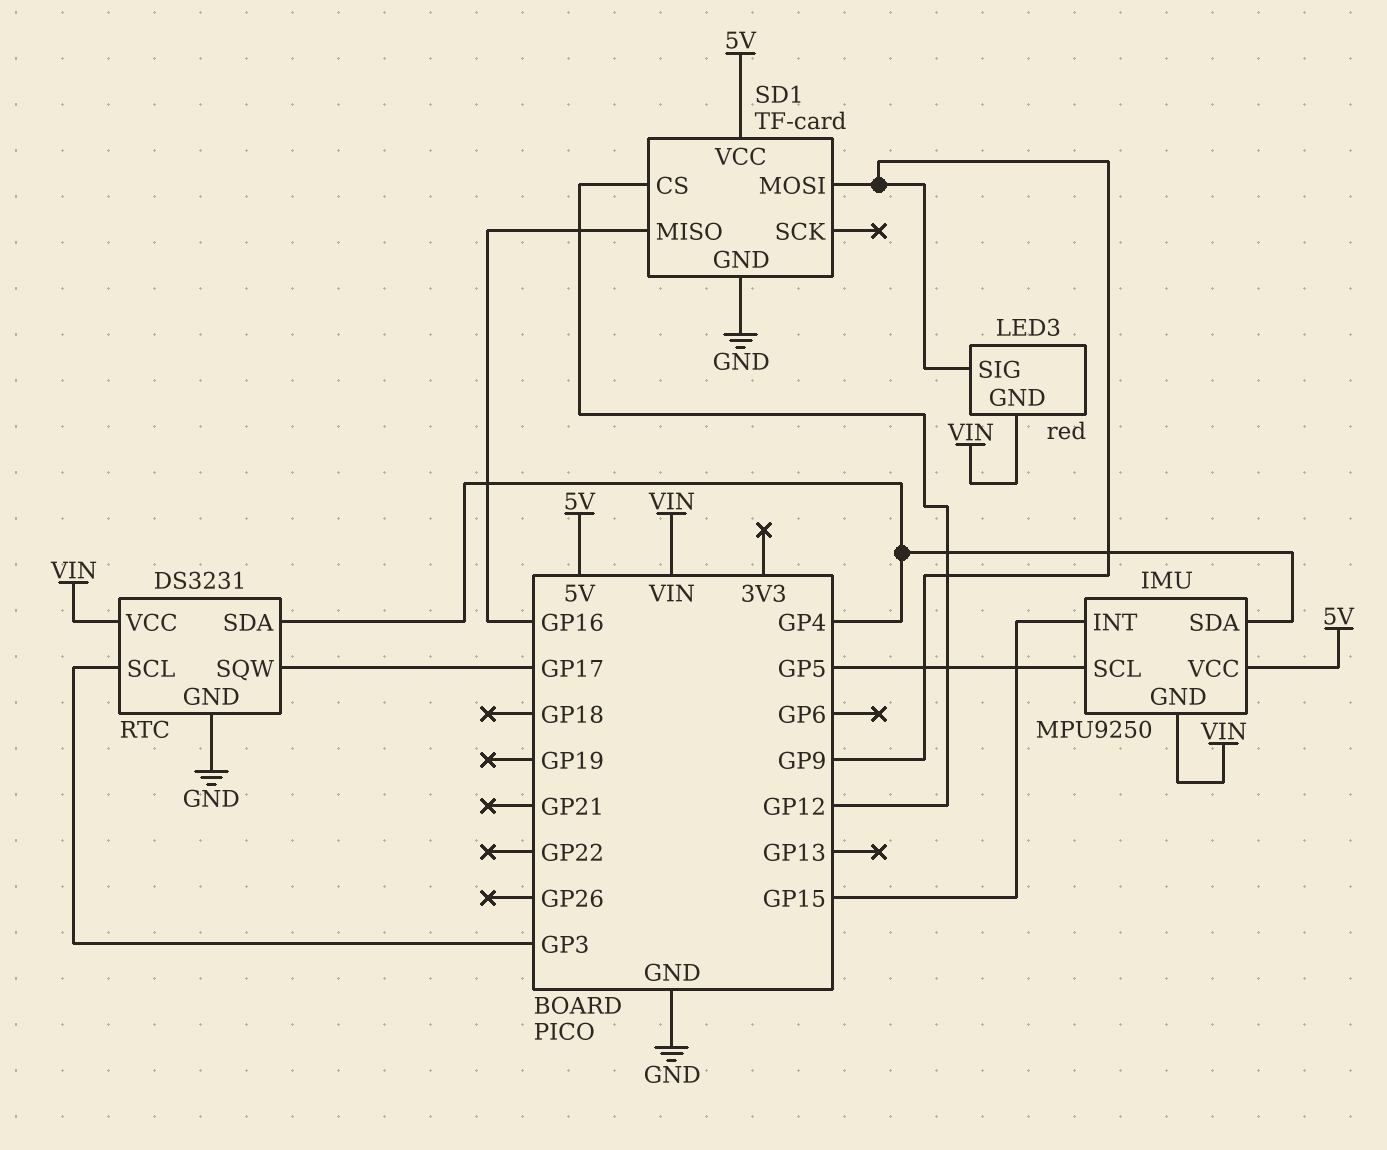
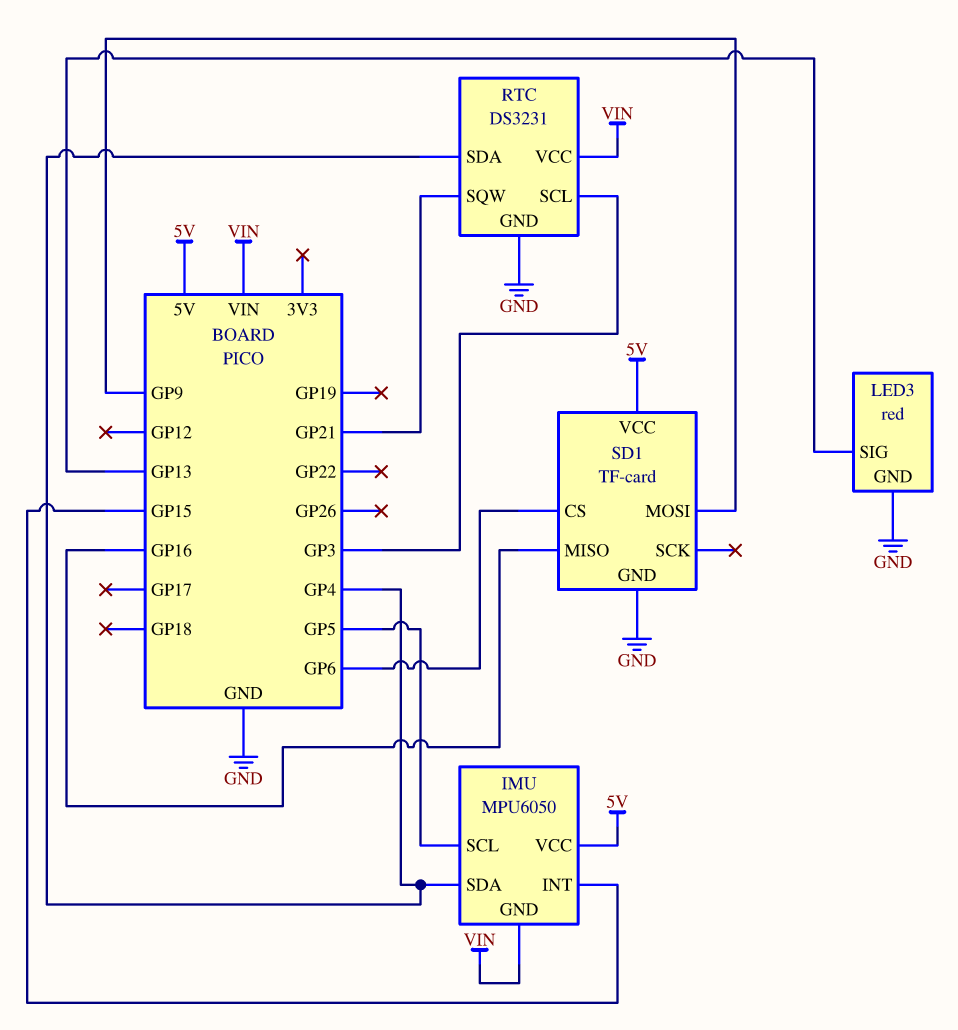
IMU: MPU9250 -> MPU6050
LED3 pin GND: VIN -> GND
LED3 pin SIG: GP9 -> GP13
RTC pin SQW: GP17 -> GP21
SD1 pin CS: GP12 -> GP6

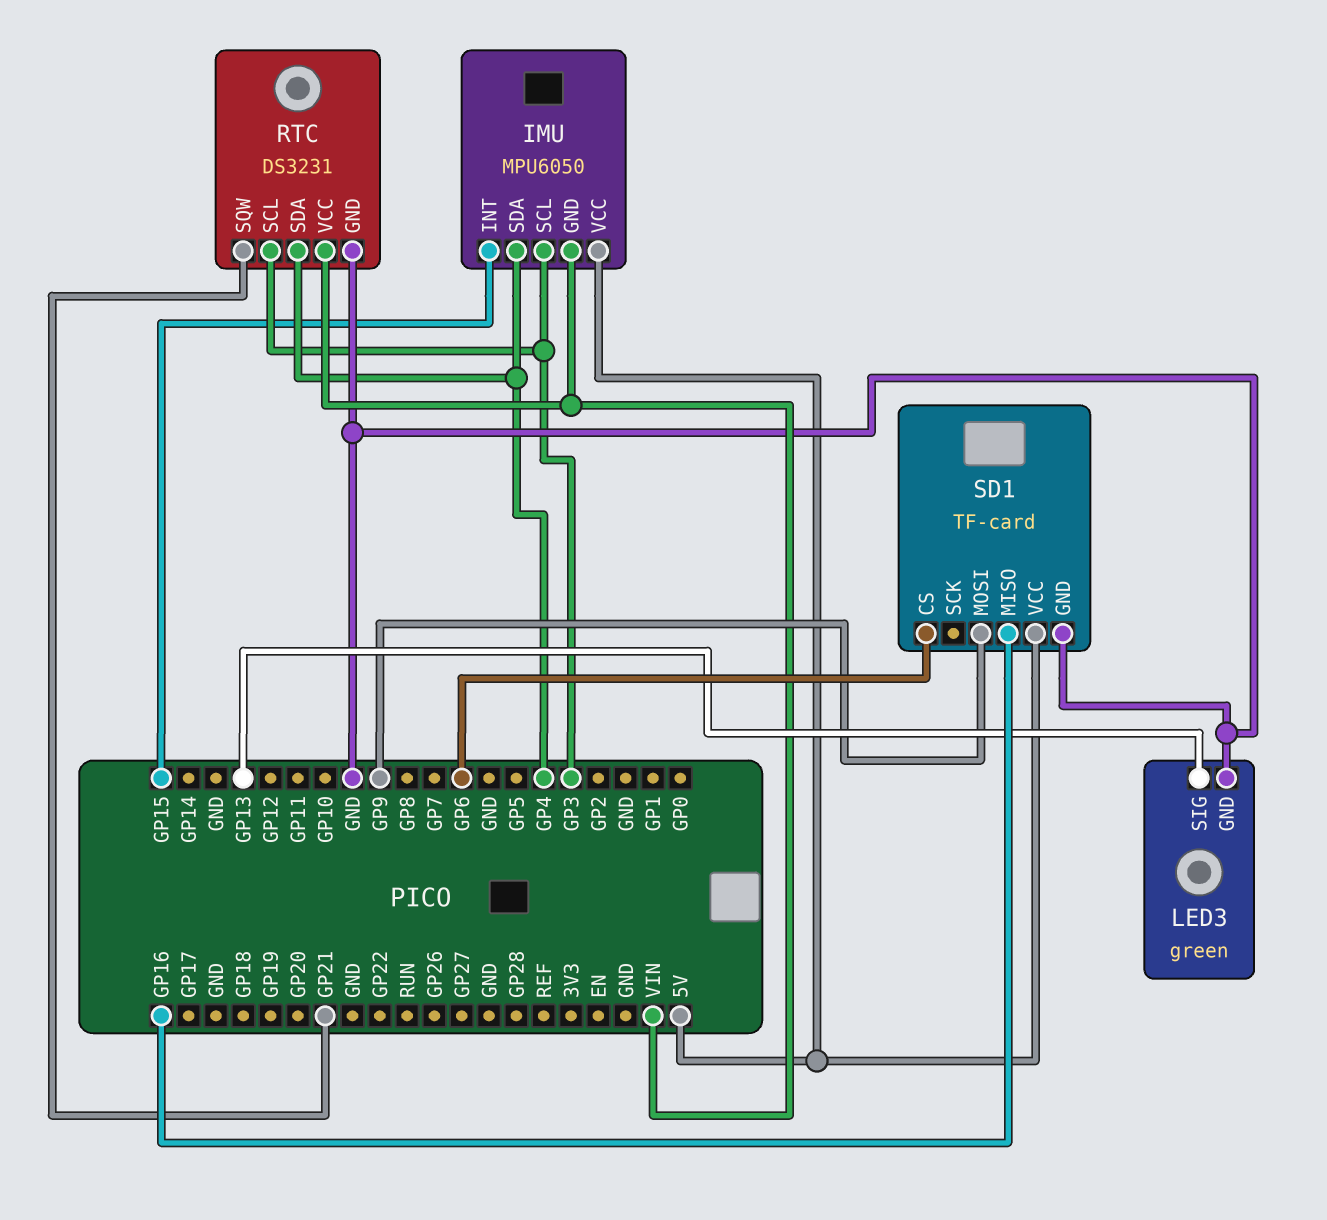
IMU pin SCL: GP5 -> GP3
LED3: red -> green

